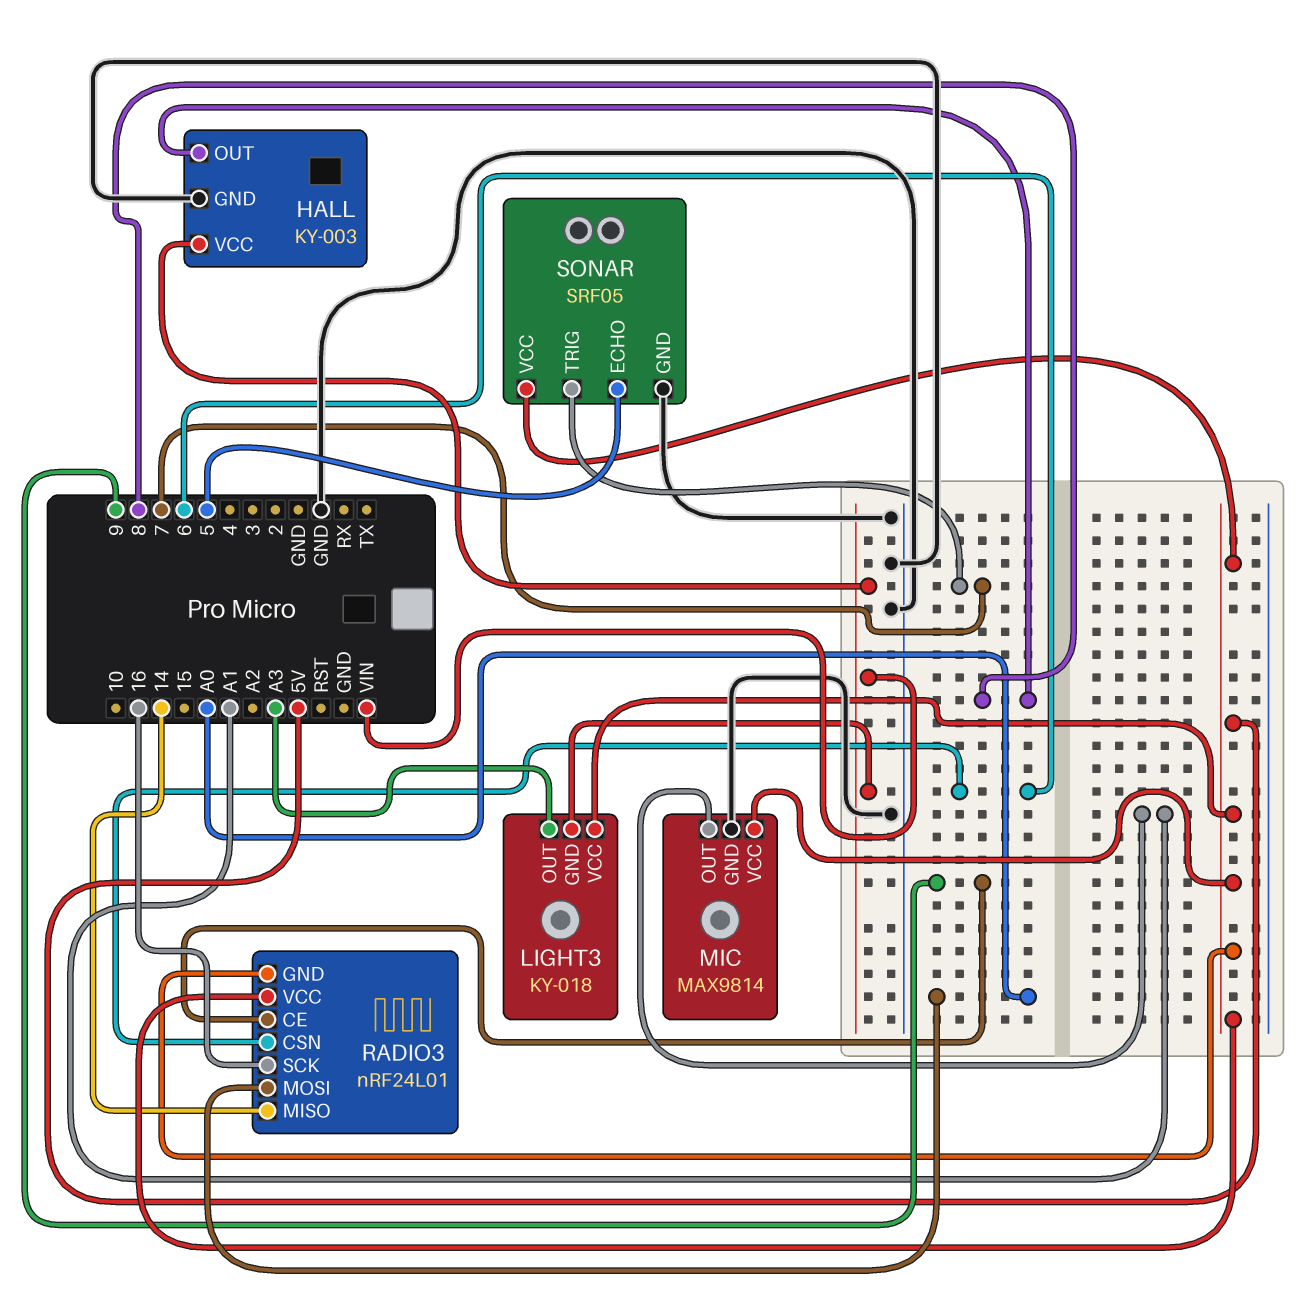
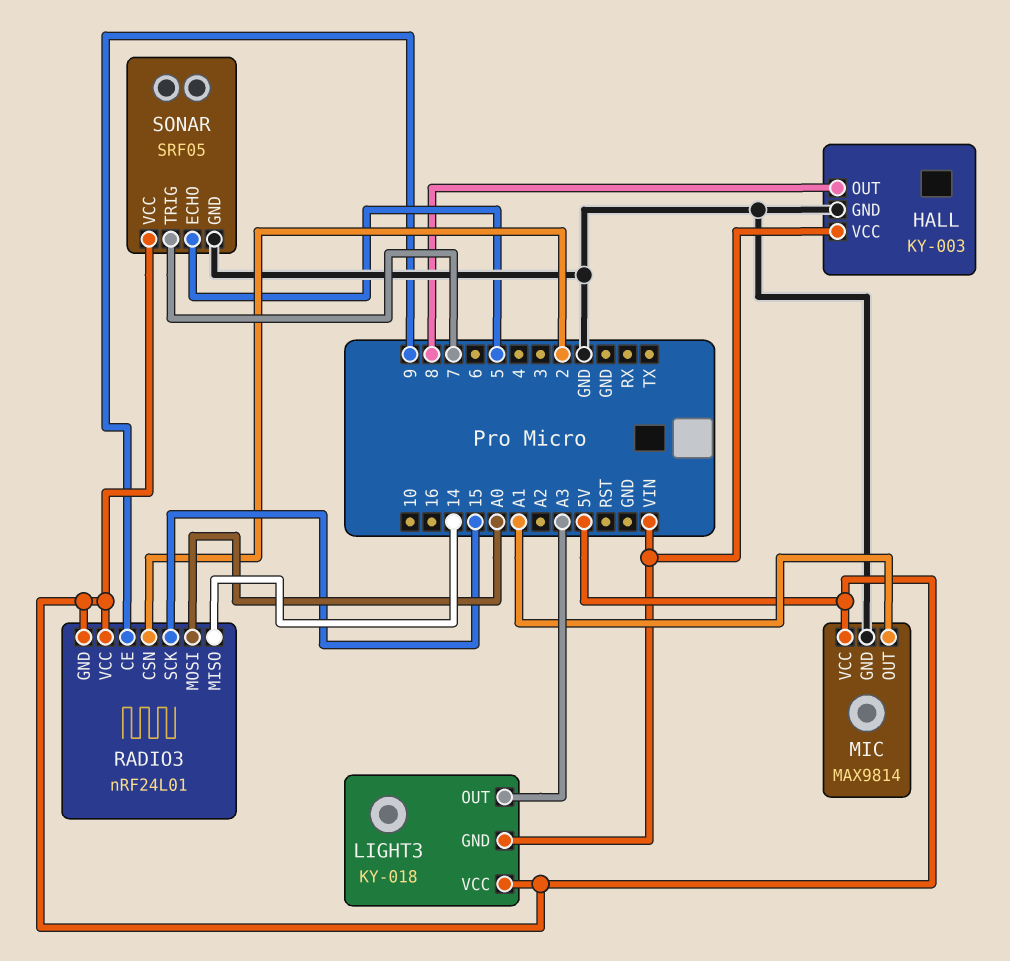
RADIO3 pin CSN: 6 -> 2
RADIO3 pin SCK: 16 -> 15

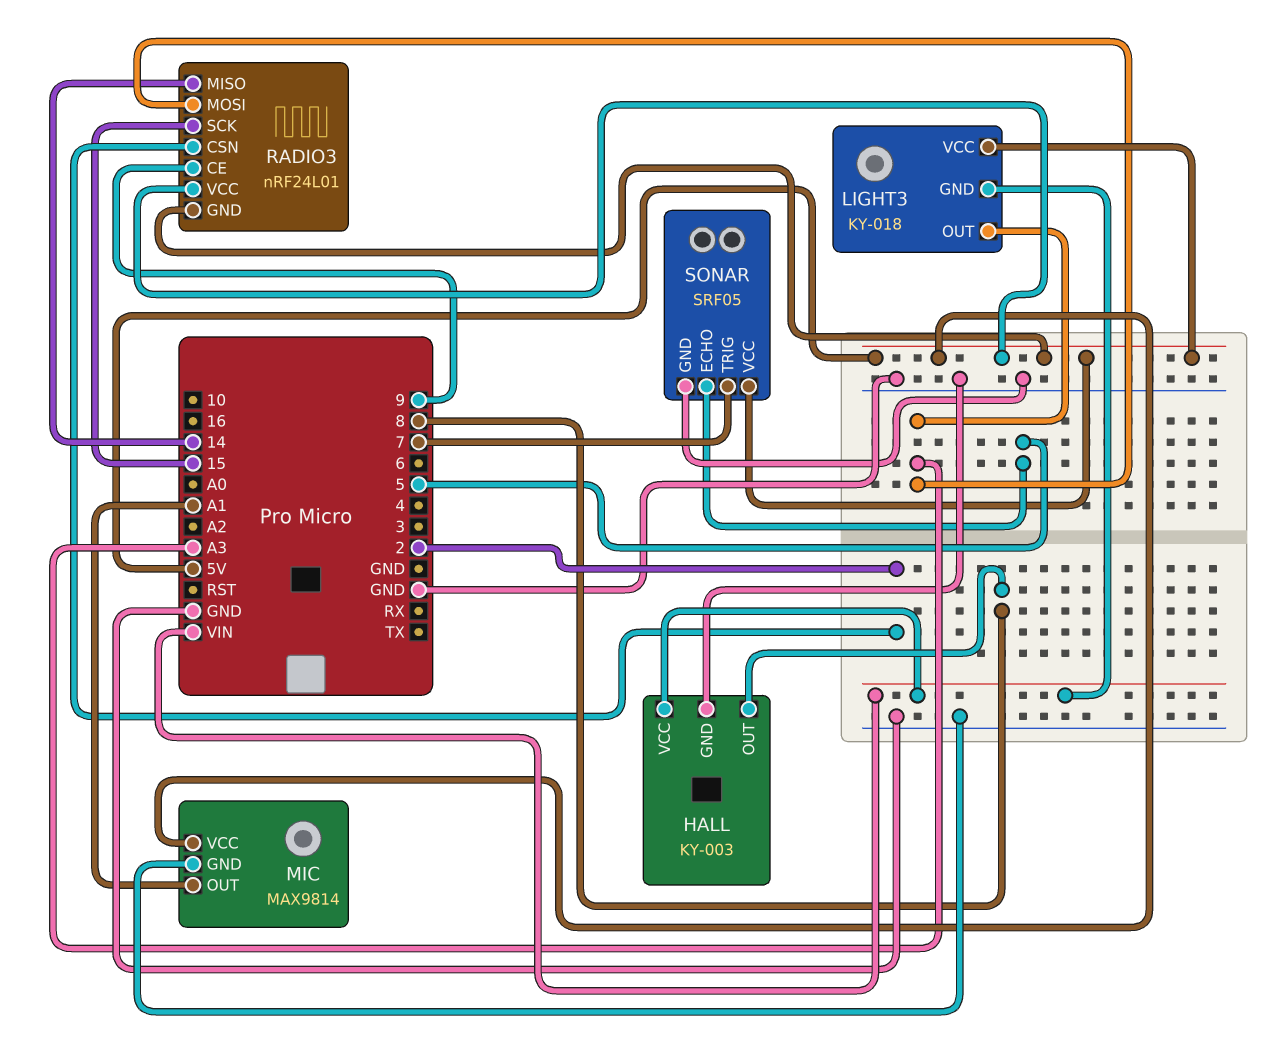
RADIO3 pin MOSI: A0 -> A3

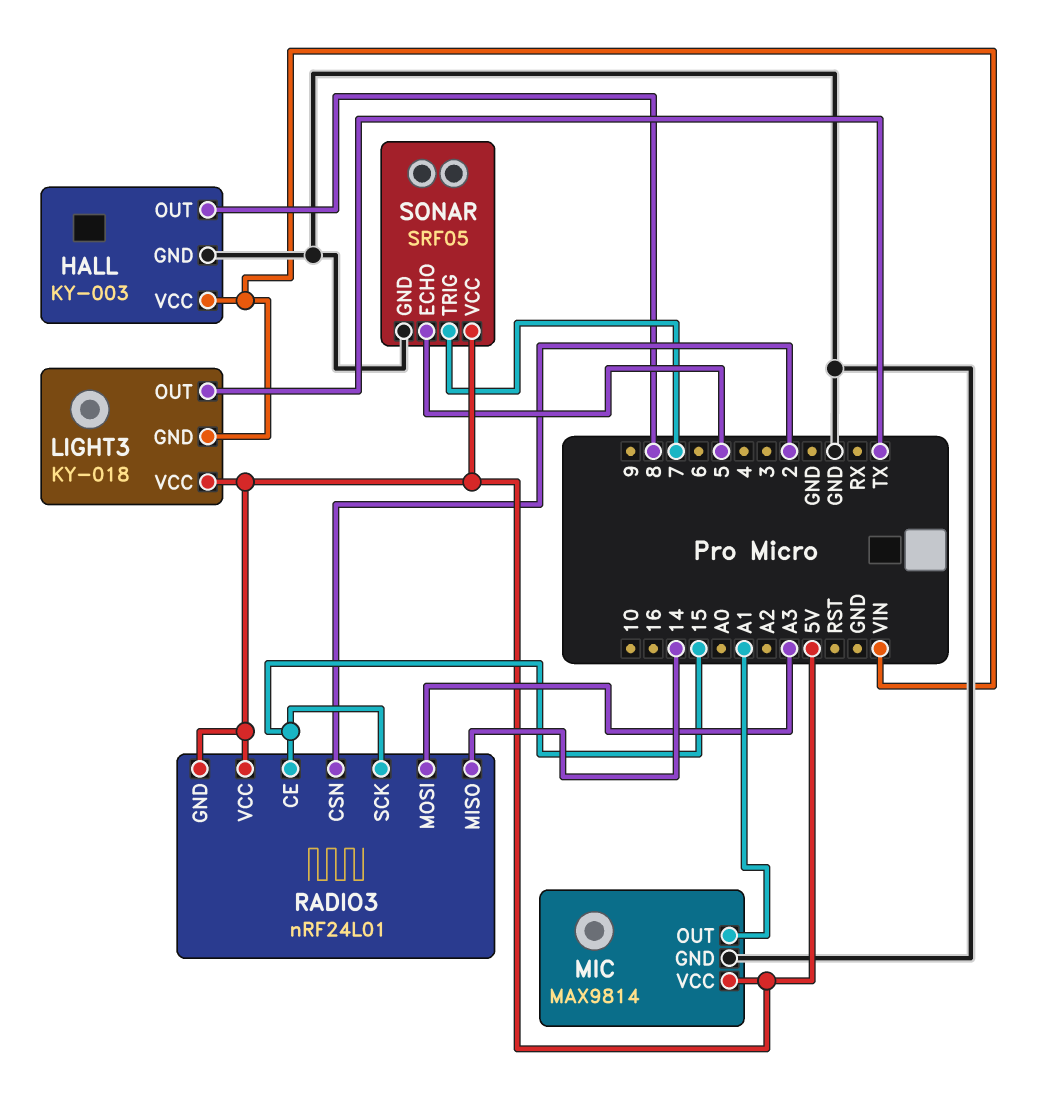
LIGHT3 pin OUT: A3 -> TX
RADIO3 pin CE: 9 -> 15

